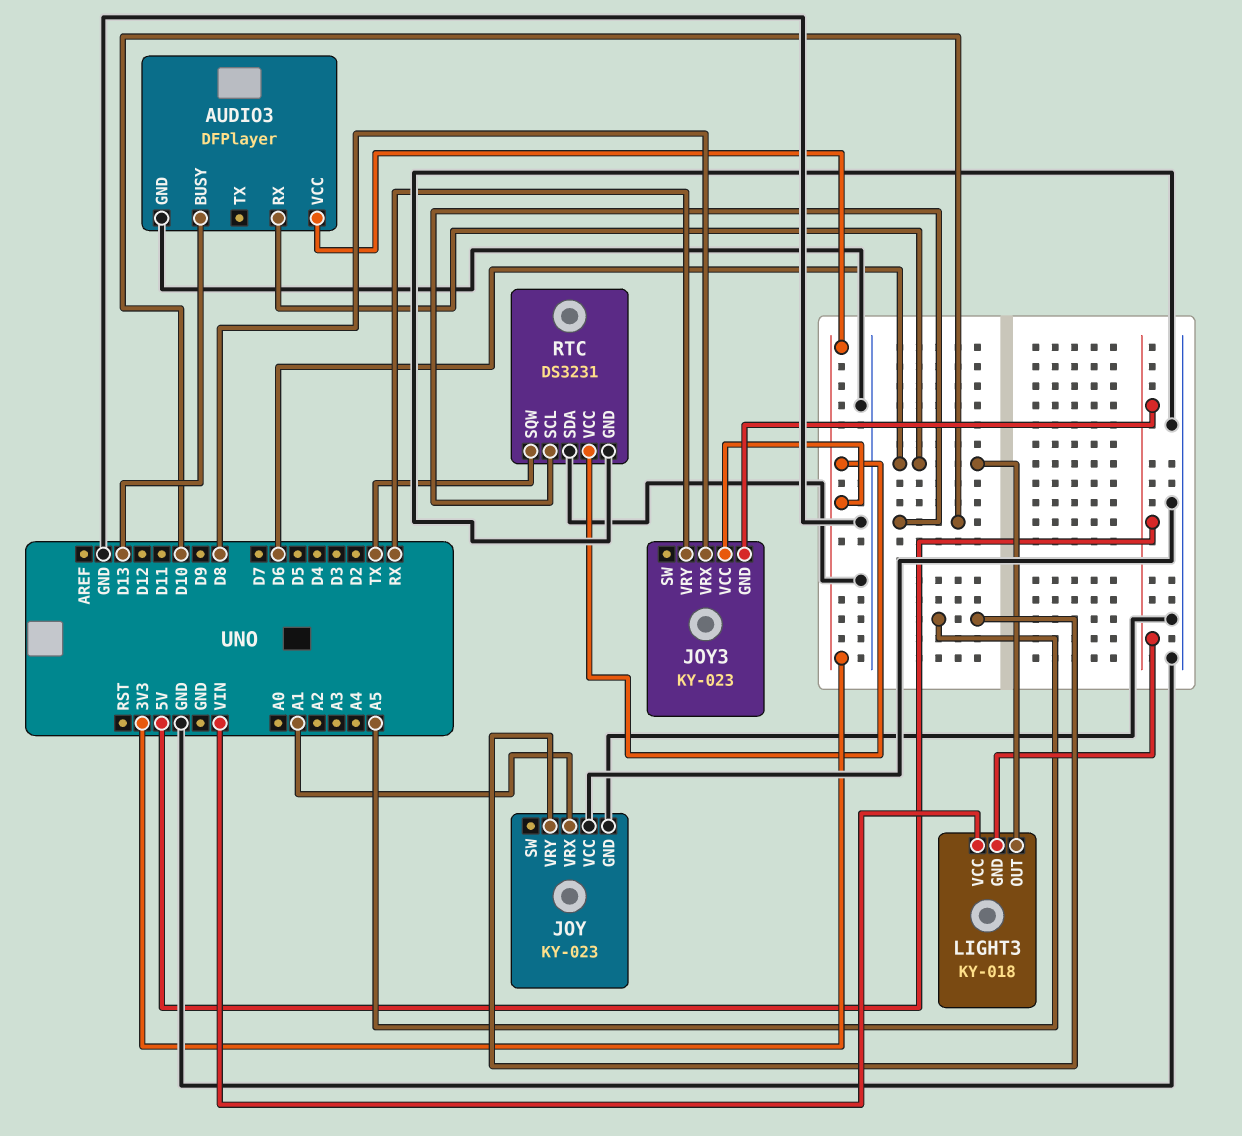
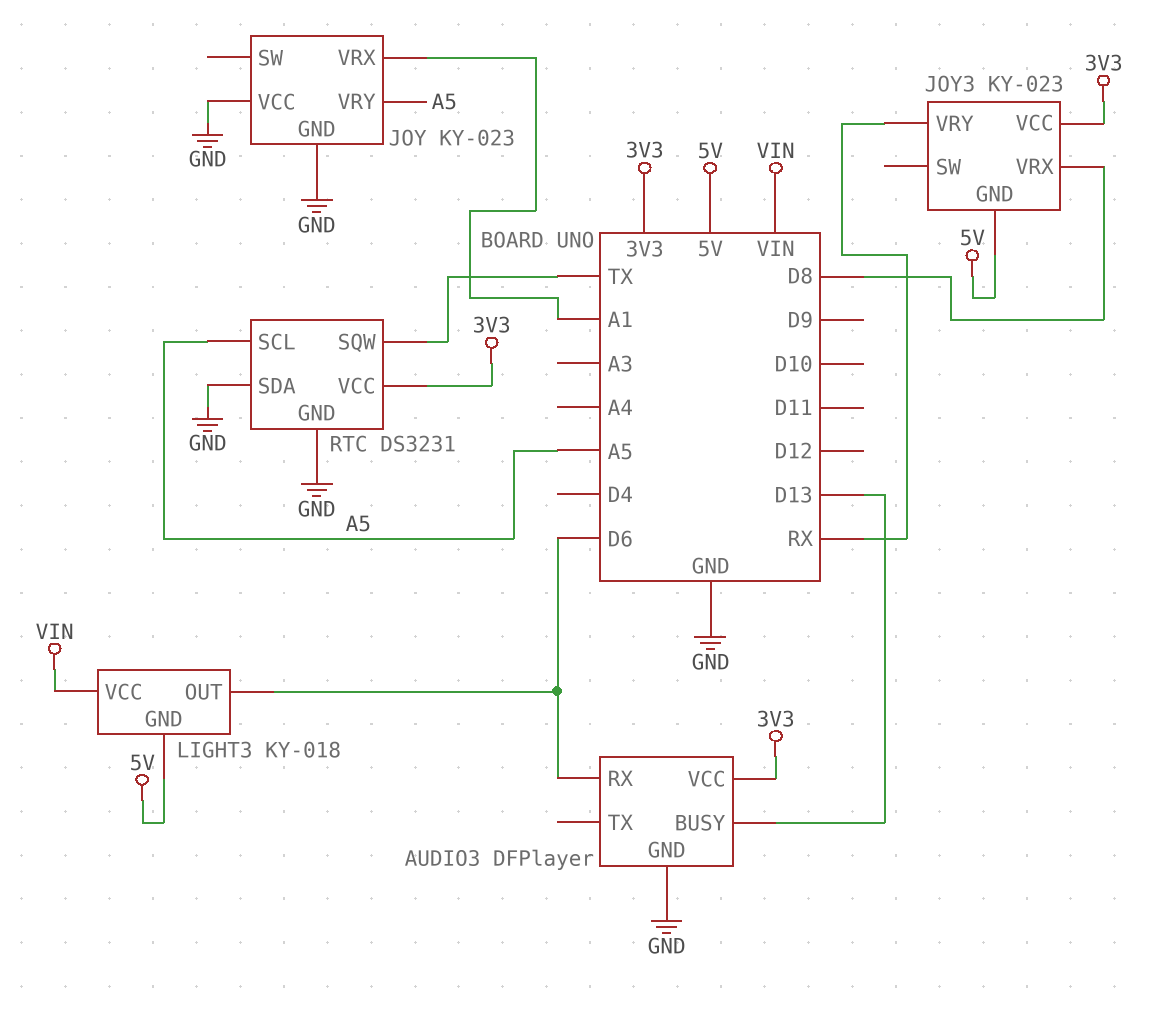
RTC pin SCL: D10 -> A5

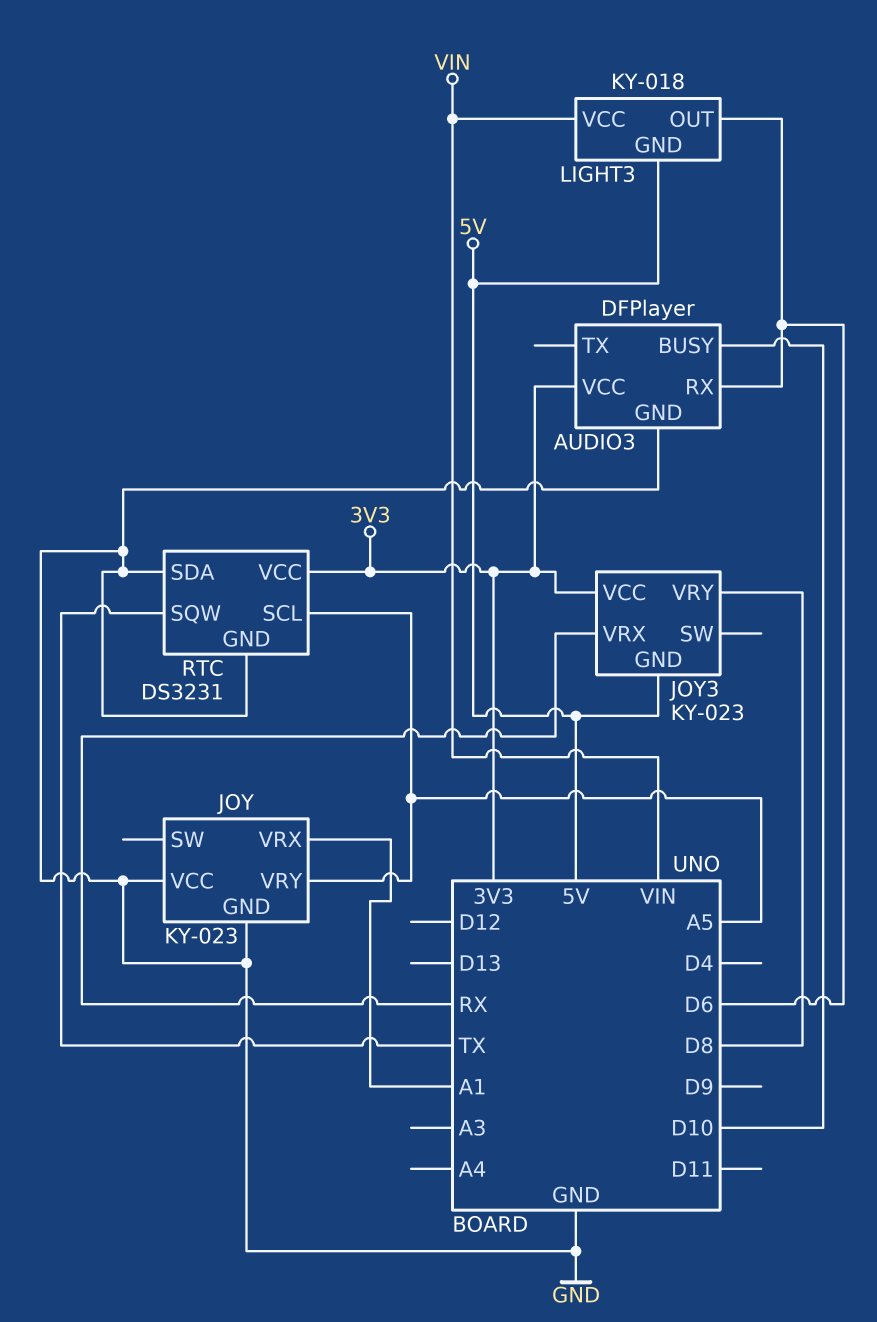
AUDIO3 pin BUSY: D13 -> D10
JOY3 pin VRX: D8 -> RX
JOY3 pin VRY: RX -> D8

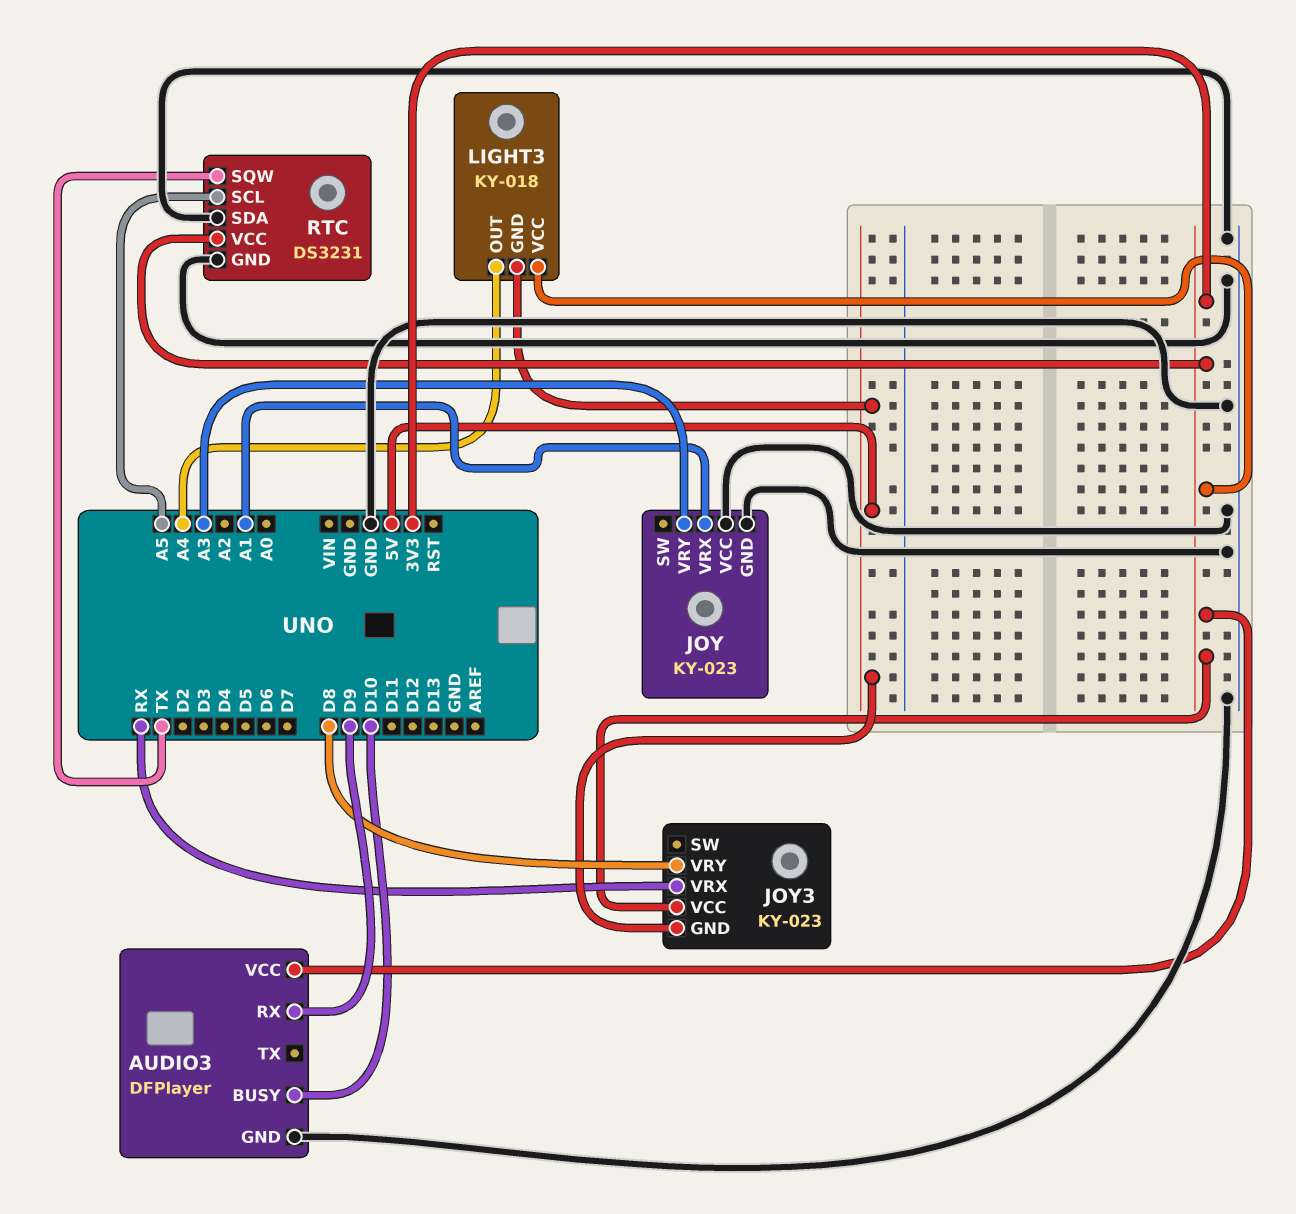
AUDIO3 pin RX: D6 -> D9
JOY pin VRY: A5 -> A3
LIGHT3 pin OUT: D6 -> A4
LIGHT3 pin VCC: VIN -> 3V3

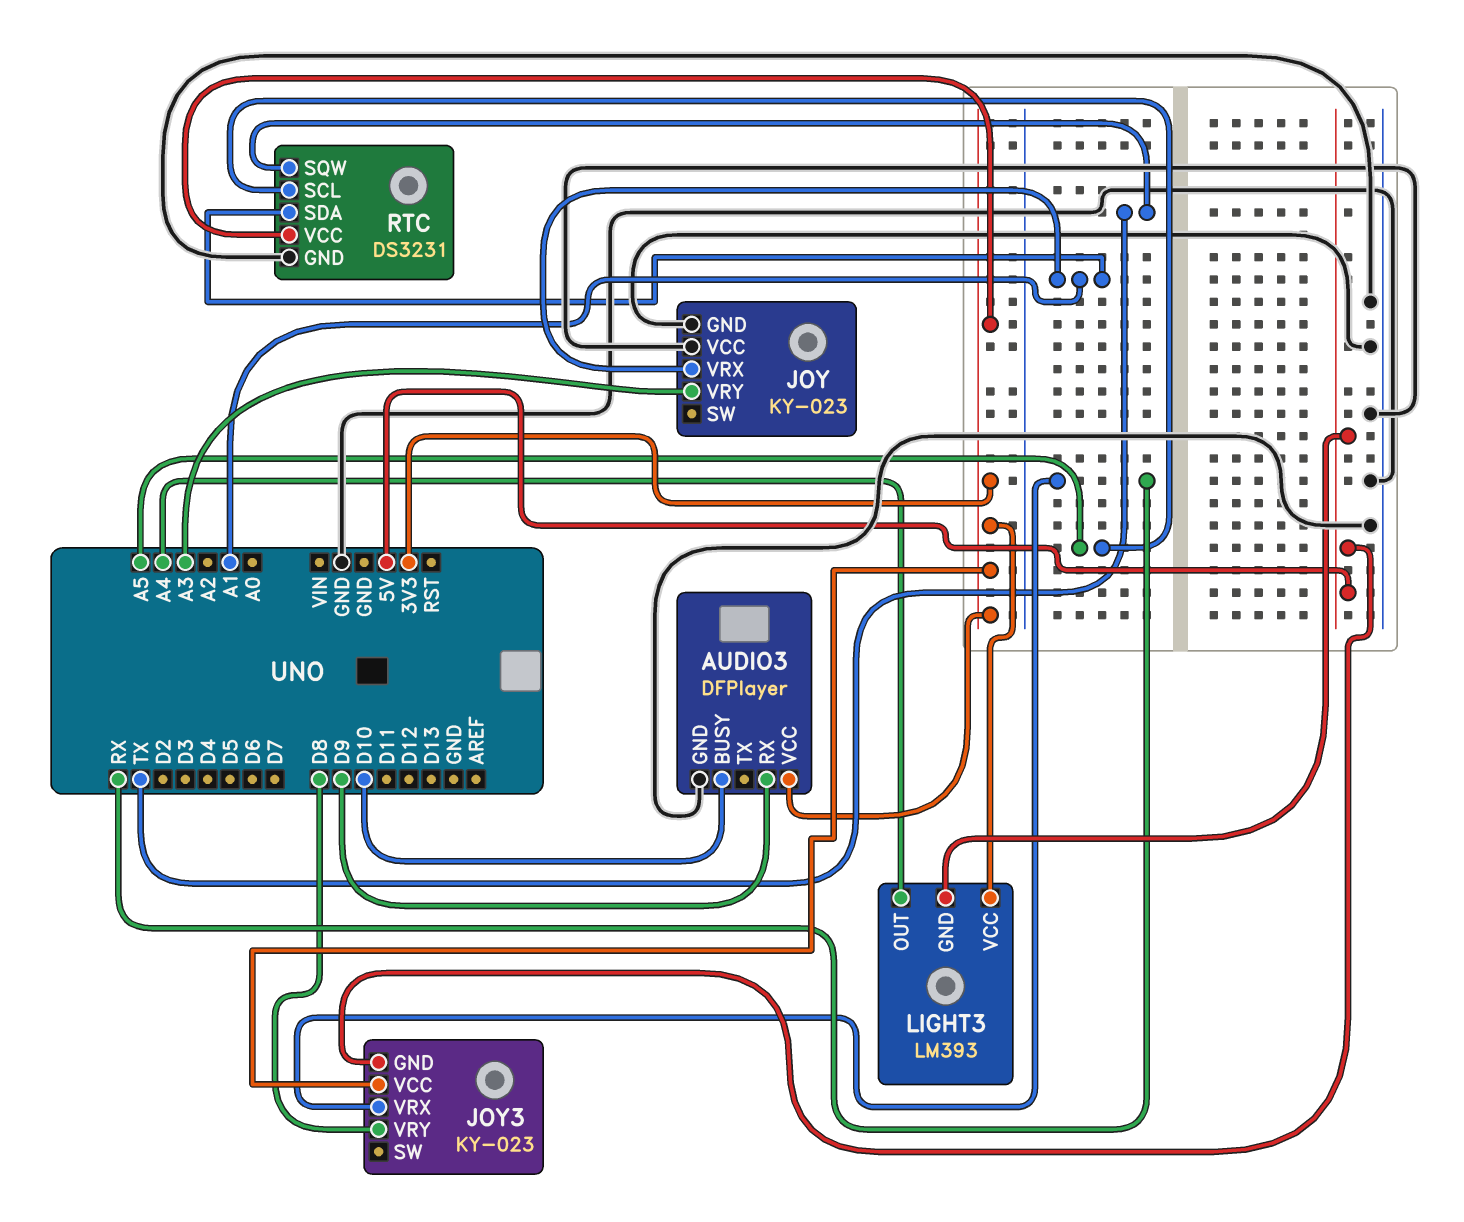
LIGHT3: KY-018 -> LM393
RTC pin SDA: GND -> A1

